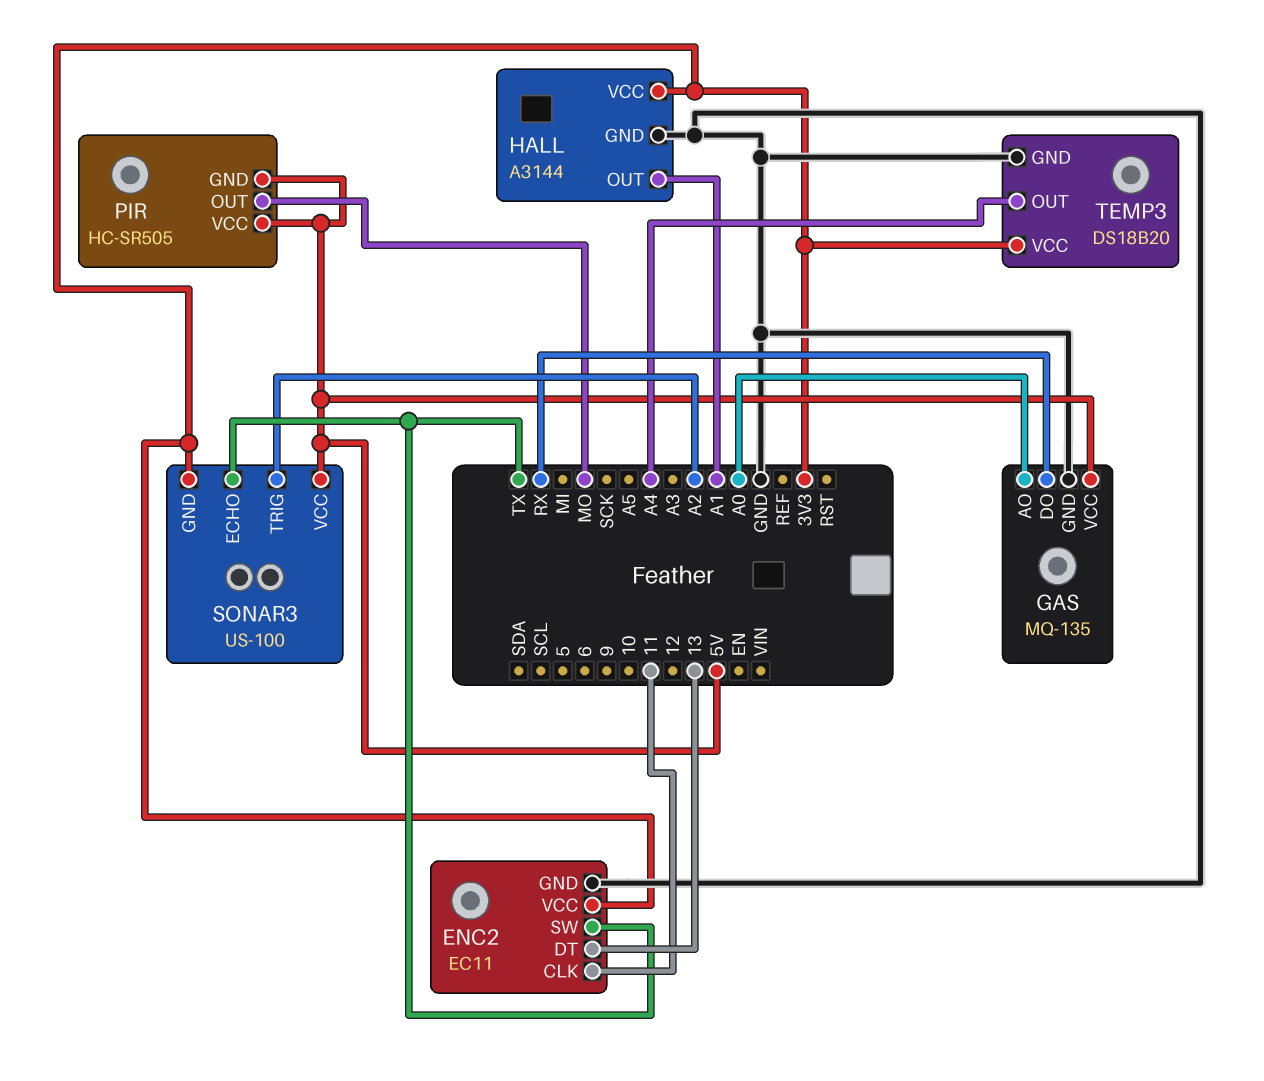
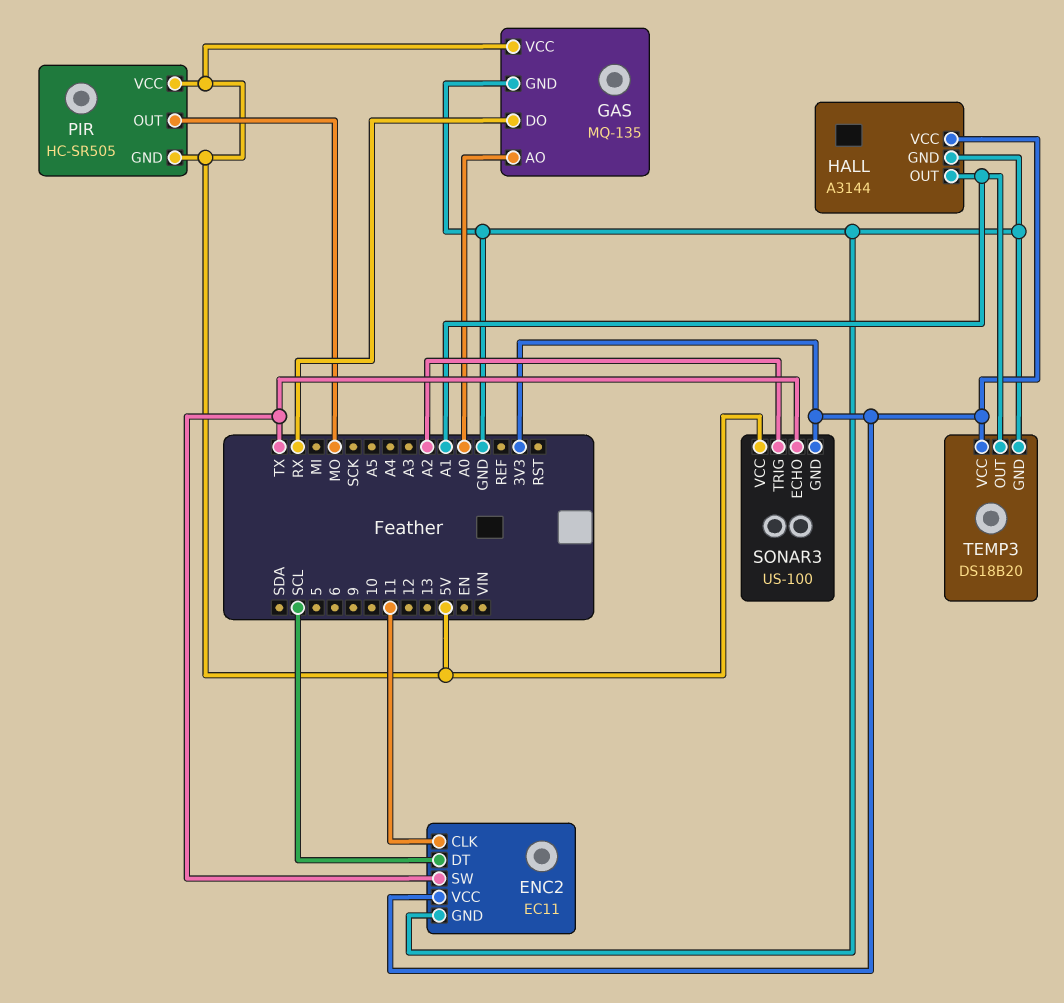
ENC2 pin DT: 13 -> SCL
TEMP3 pin OUT: A4 -> A1

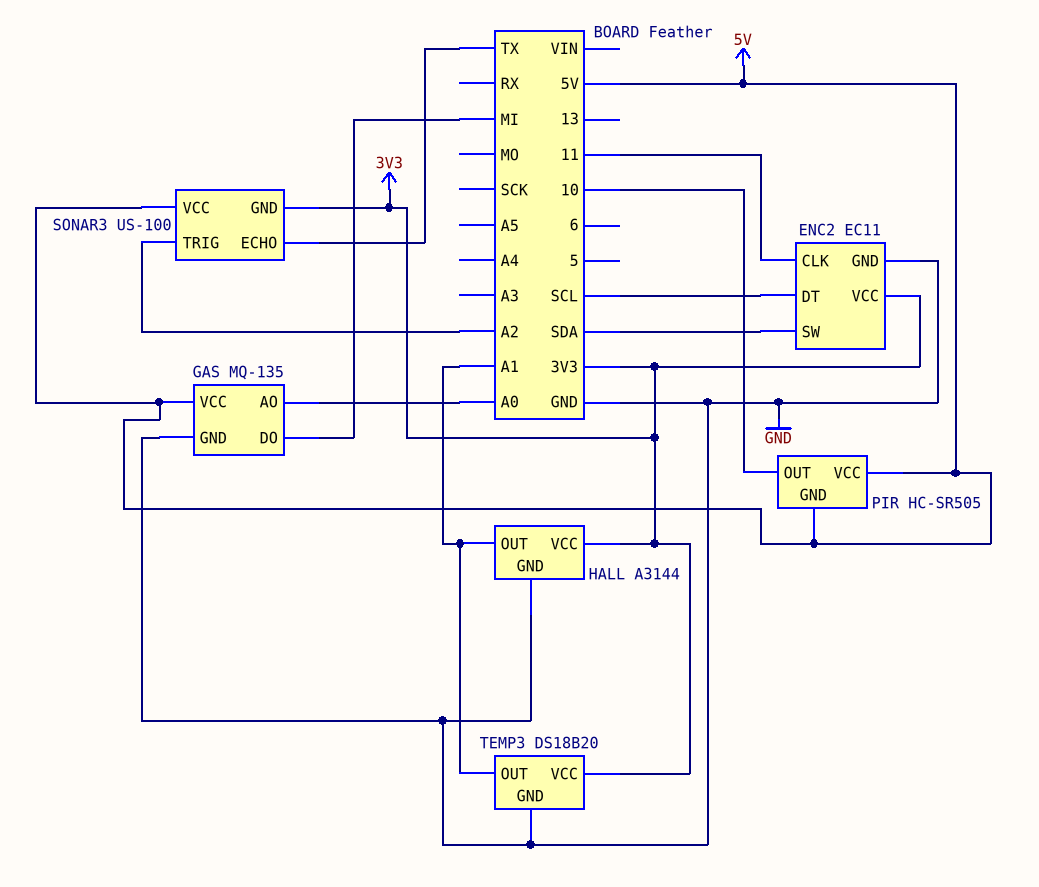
ENC2 pin SW: TX -> SDA
GAS pin DO: RX -> MI
PIR pin OUT: MO -> 10

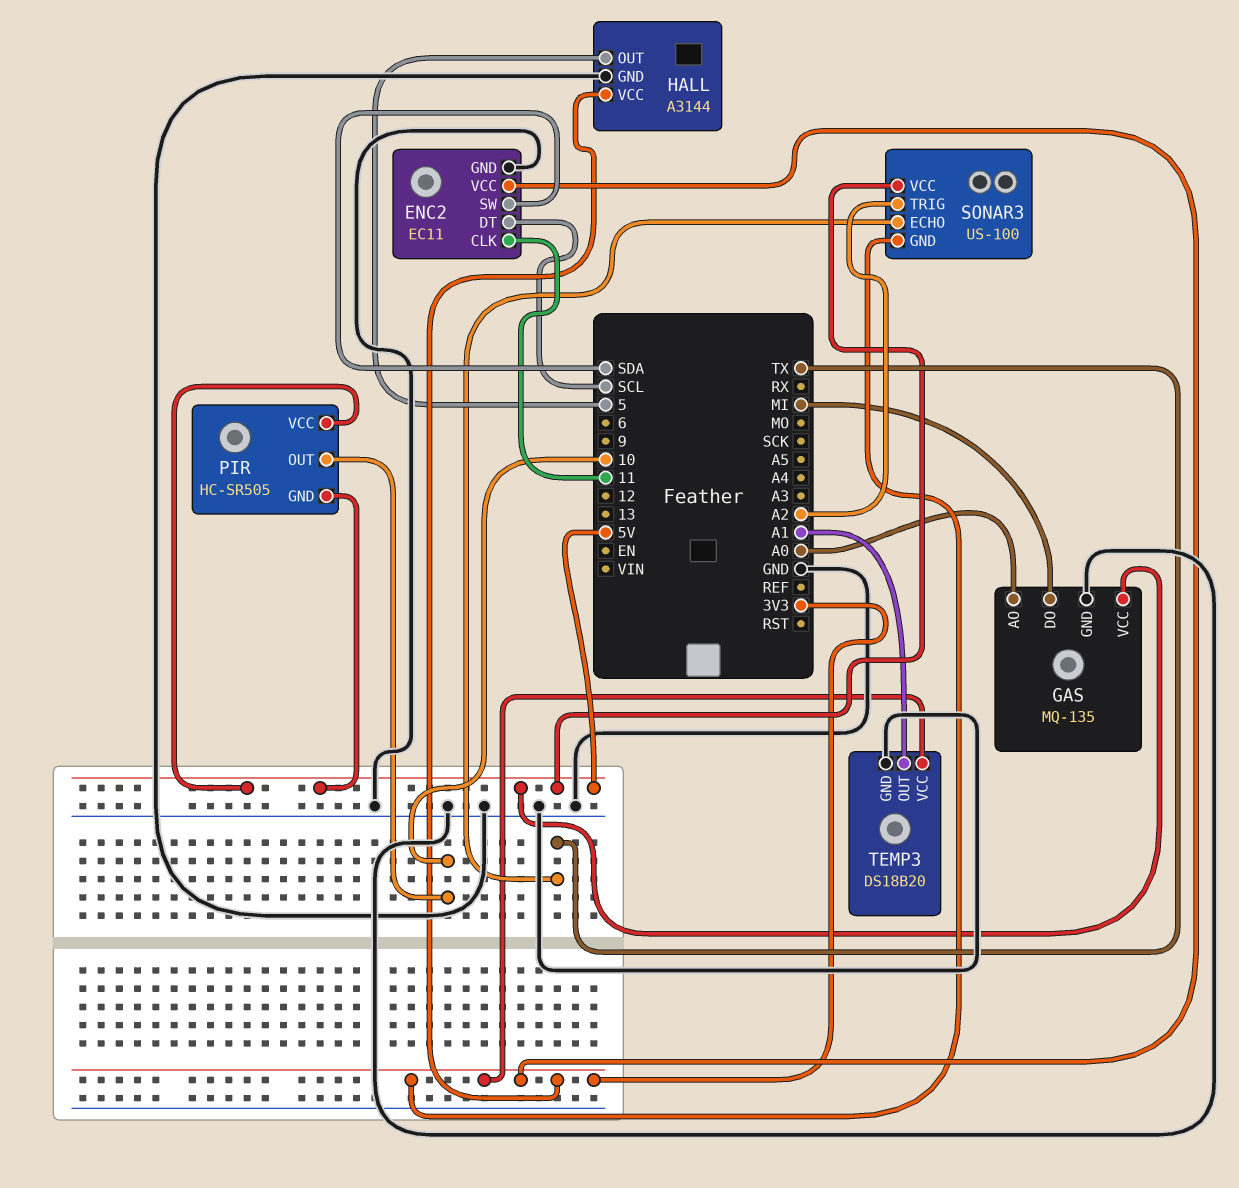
HALL pin OUT: A1 -> 5

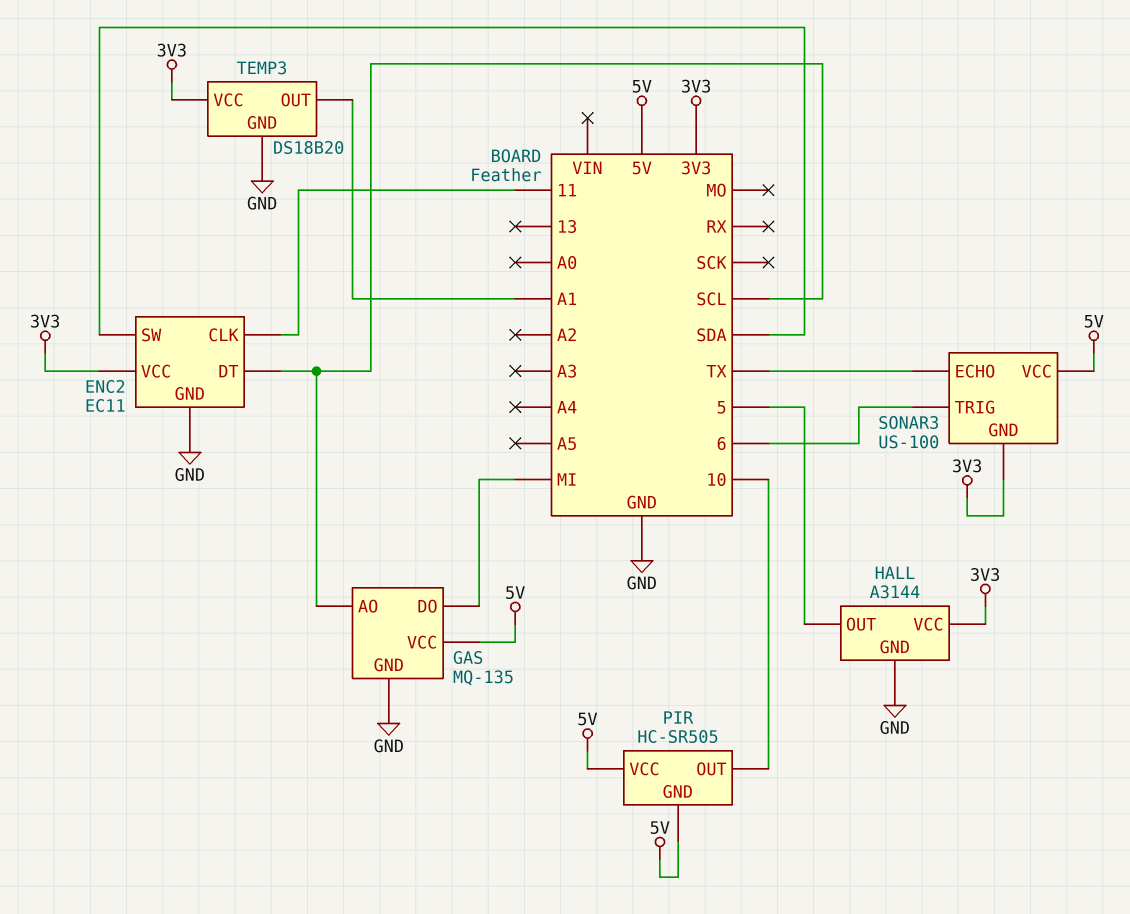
GAS pin AO: A0 -> SCL
SONAR3 pin TRIG: A2 -> 6

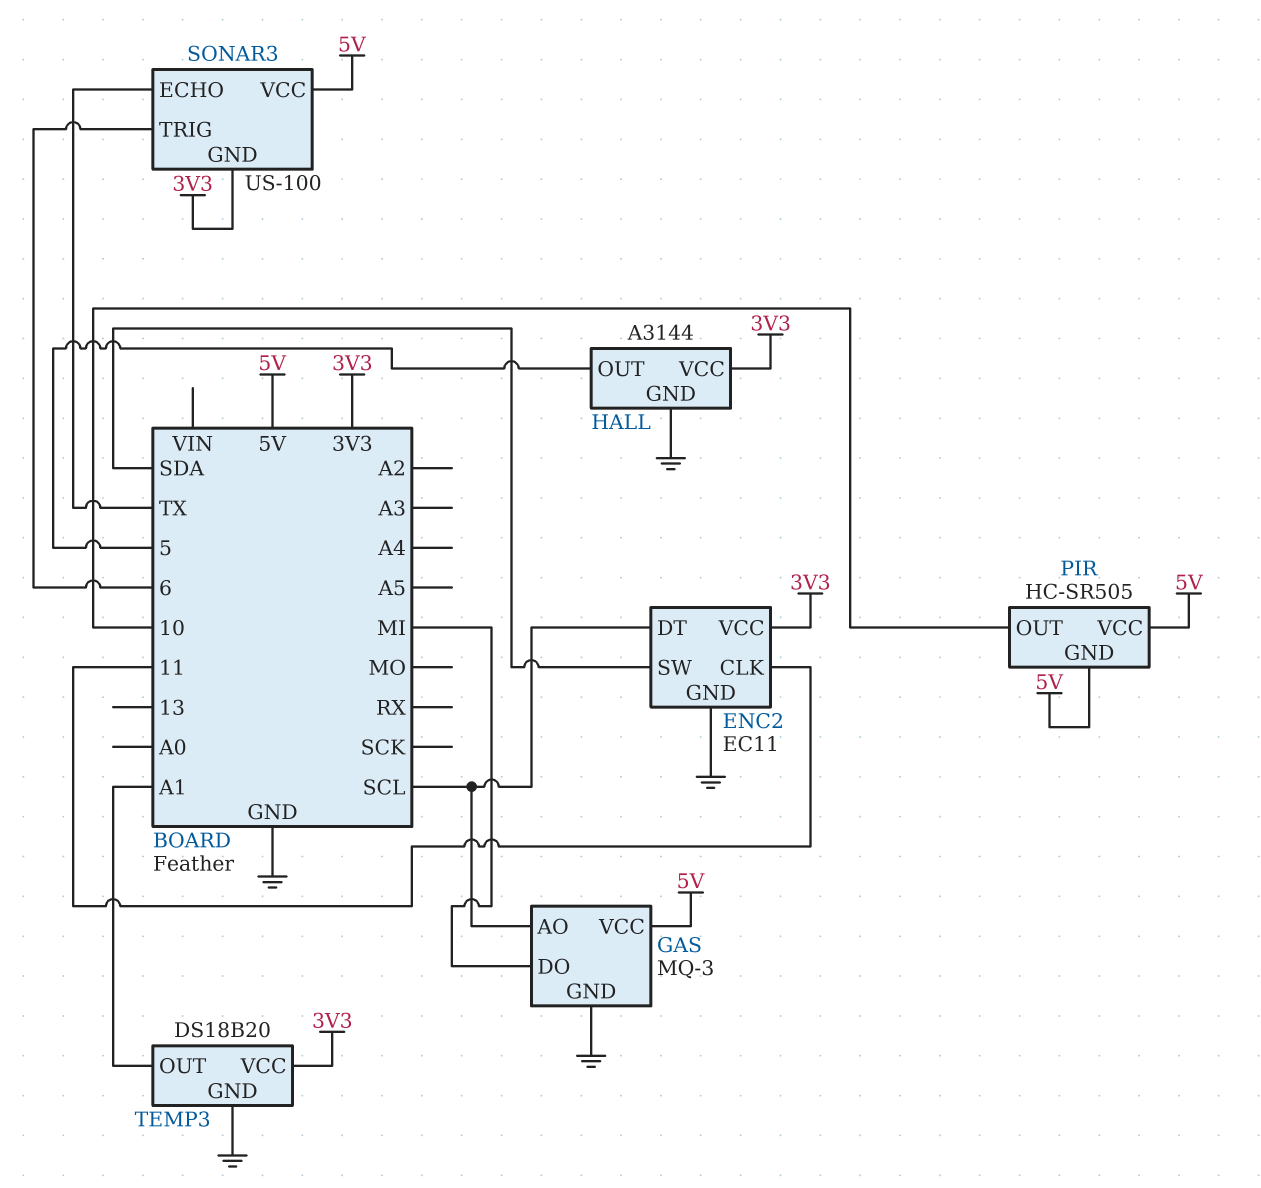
GAS: MQ-135 -> MQ-3

